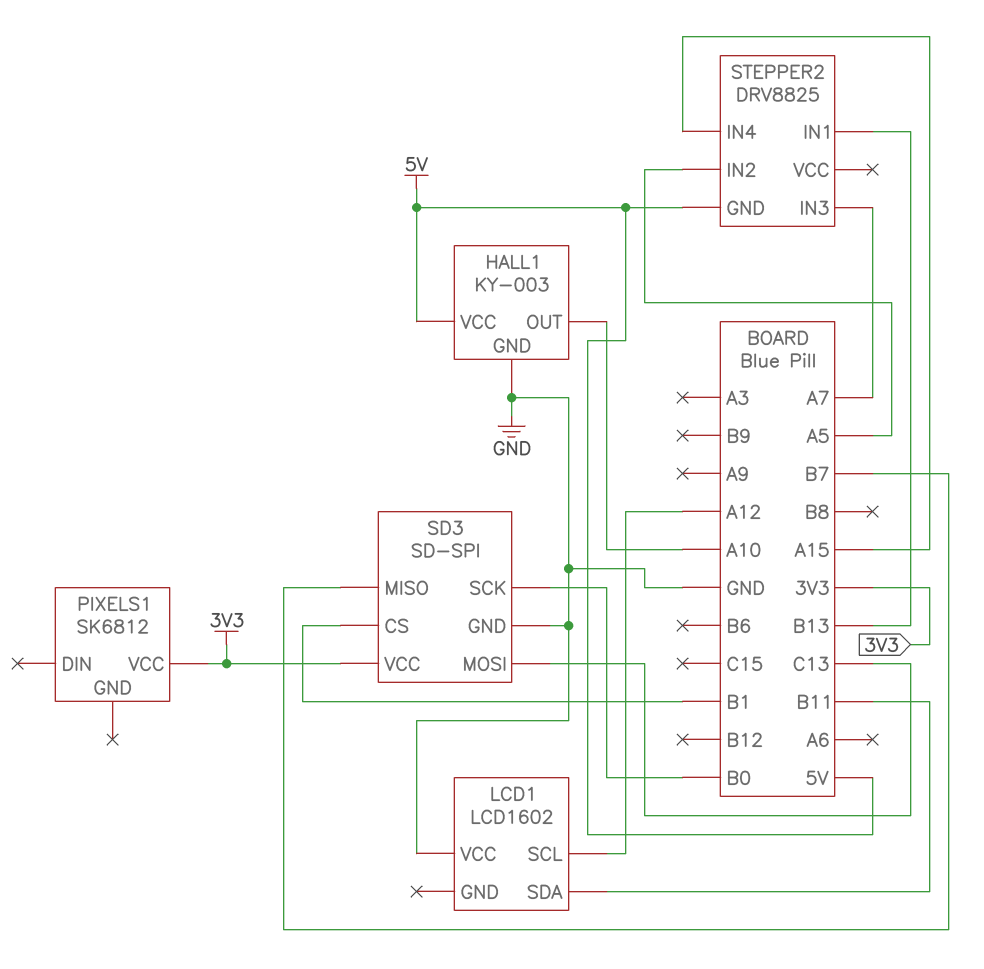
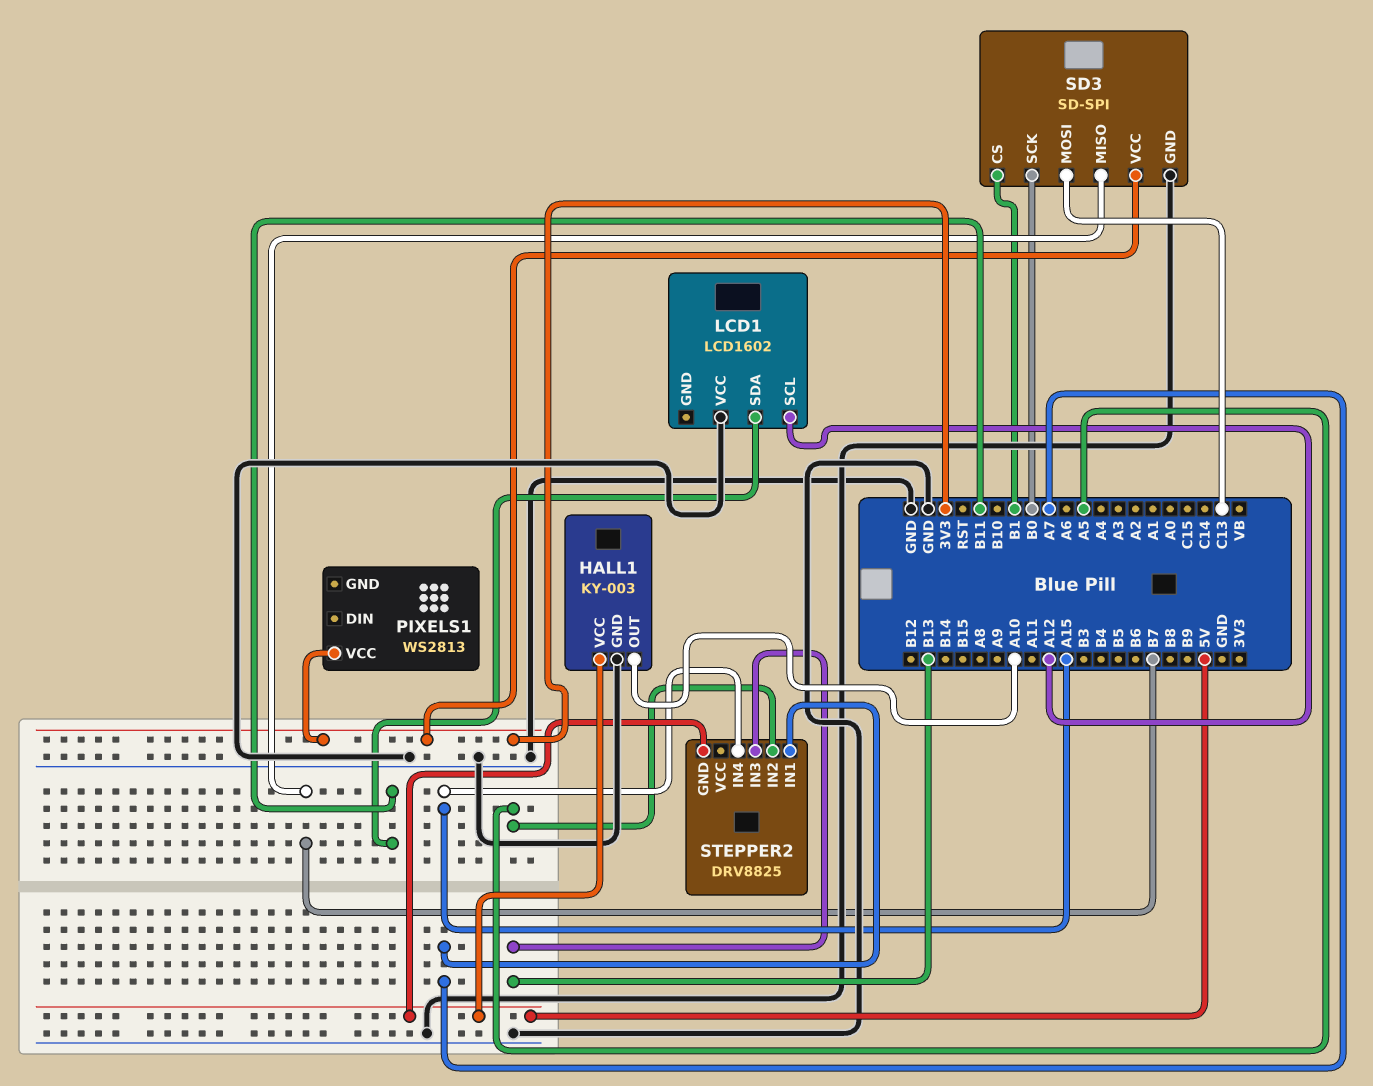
PIXELS1: SK6812 -> WS2813
STEPPER2 pin IN1: B13 -> A7
STEPPER2 pin IN3: A7 -> B13

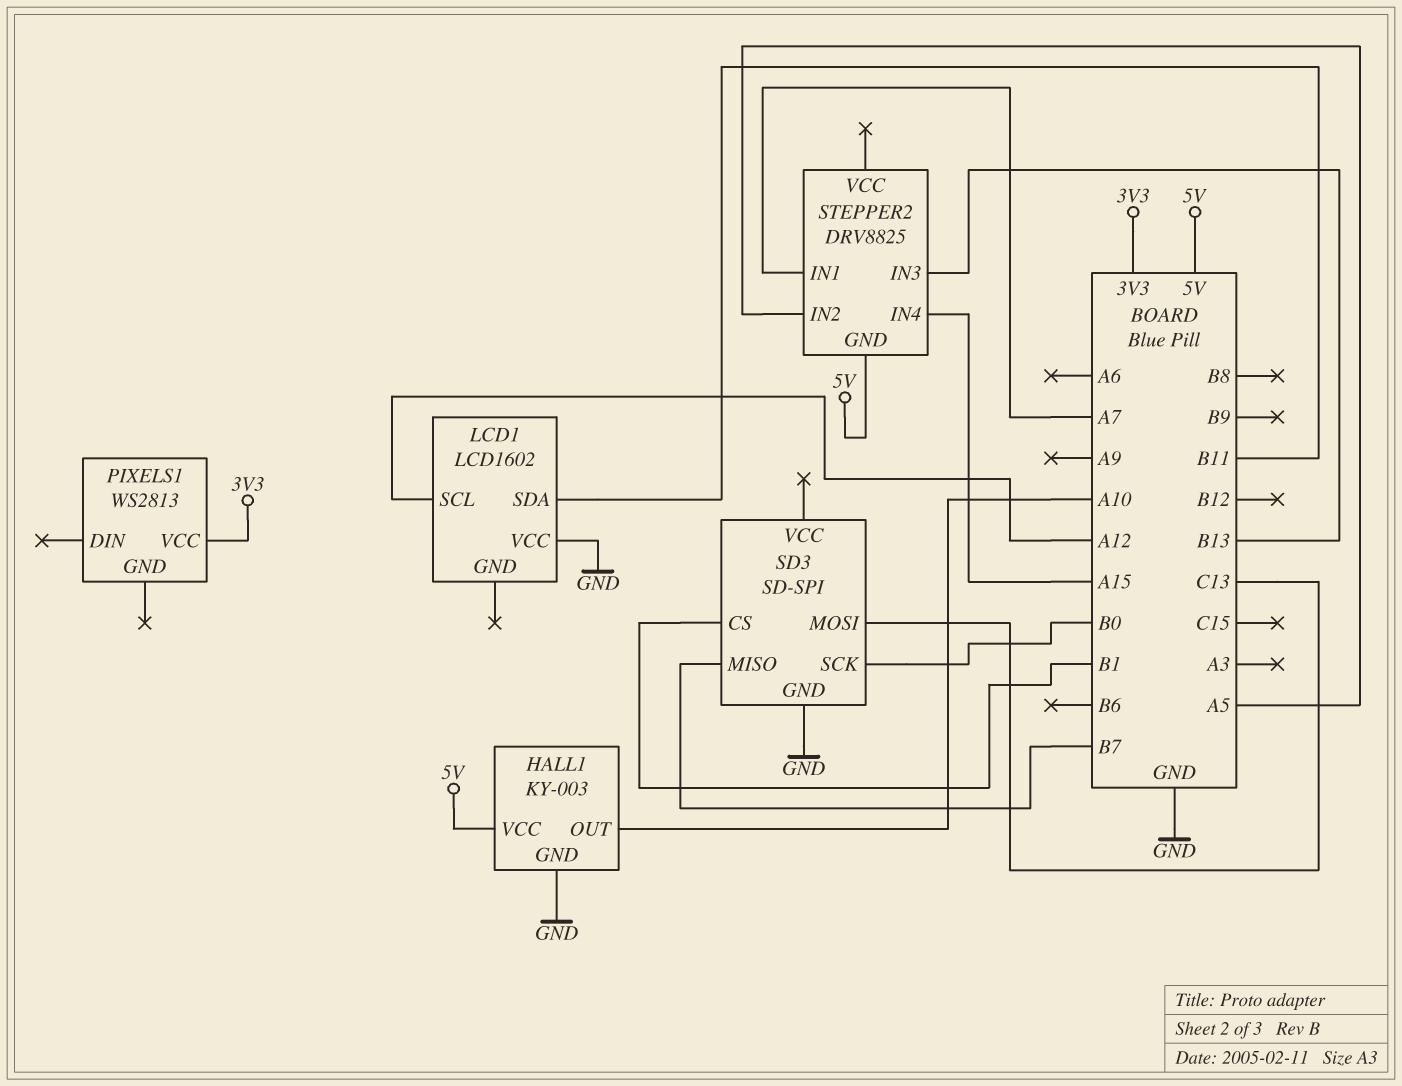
SD3 pin VCC: 3V3 -> none

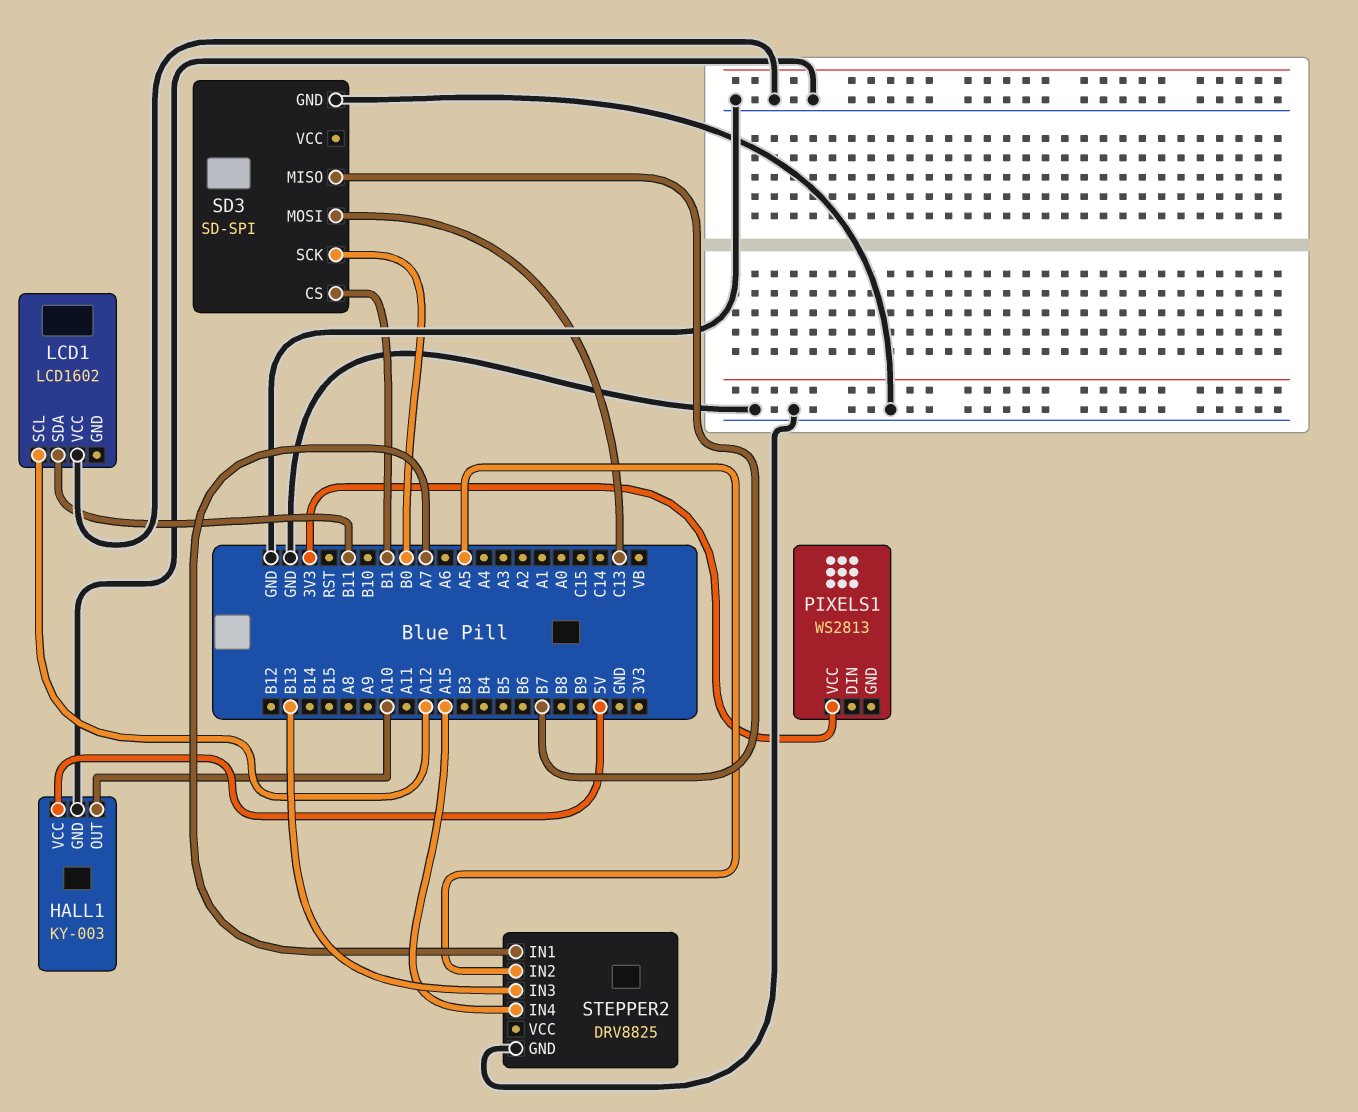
STEPPER2 pin GND: 5V -> GND

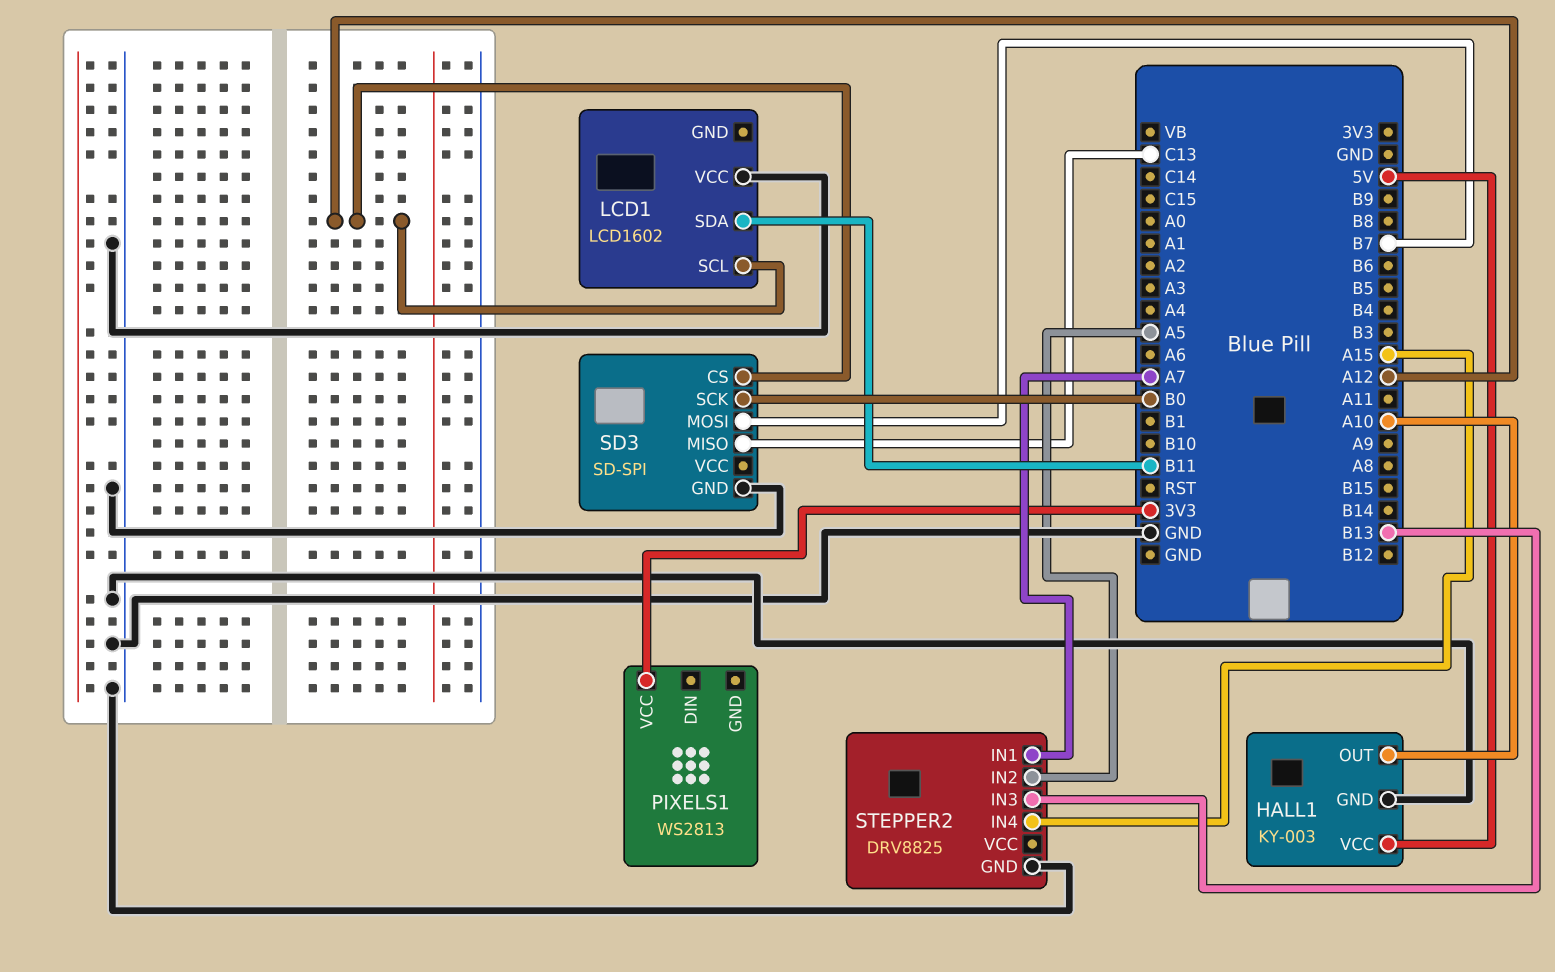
SD3 pin CS: B1 -> A12
SD3 pin MISO: B7 -> C13
SD3 pin MOSI: C13 -> B7

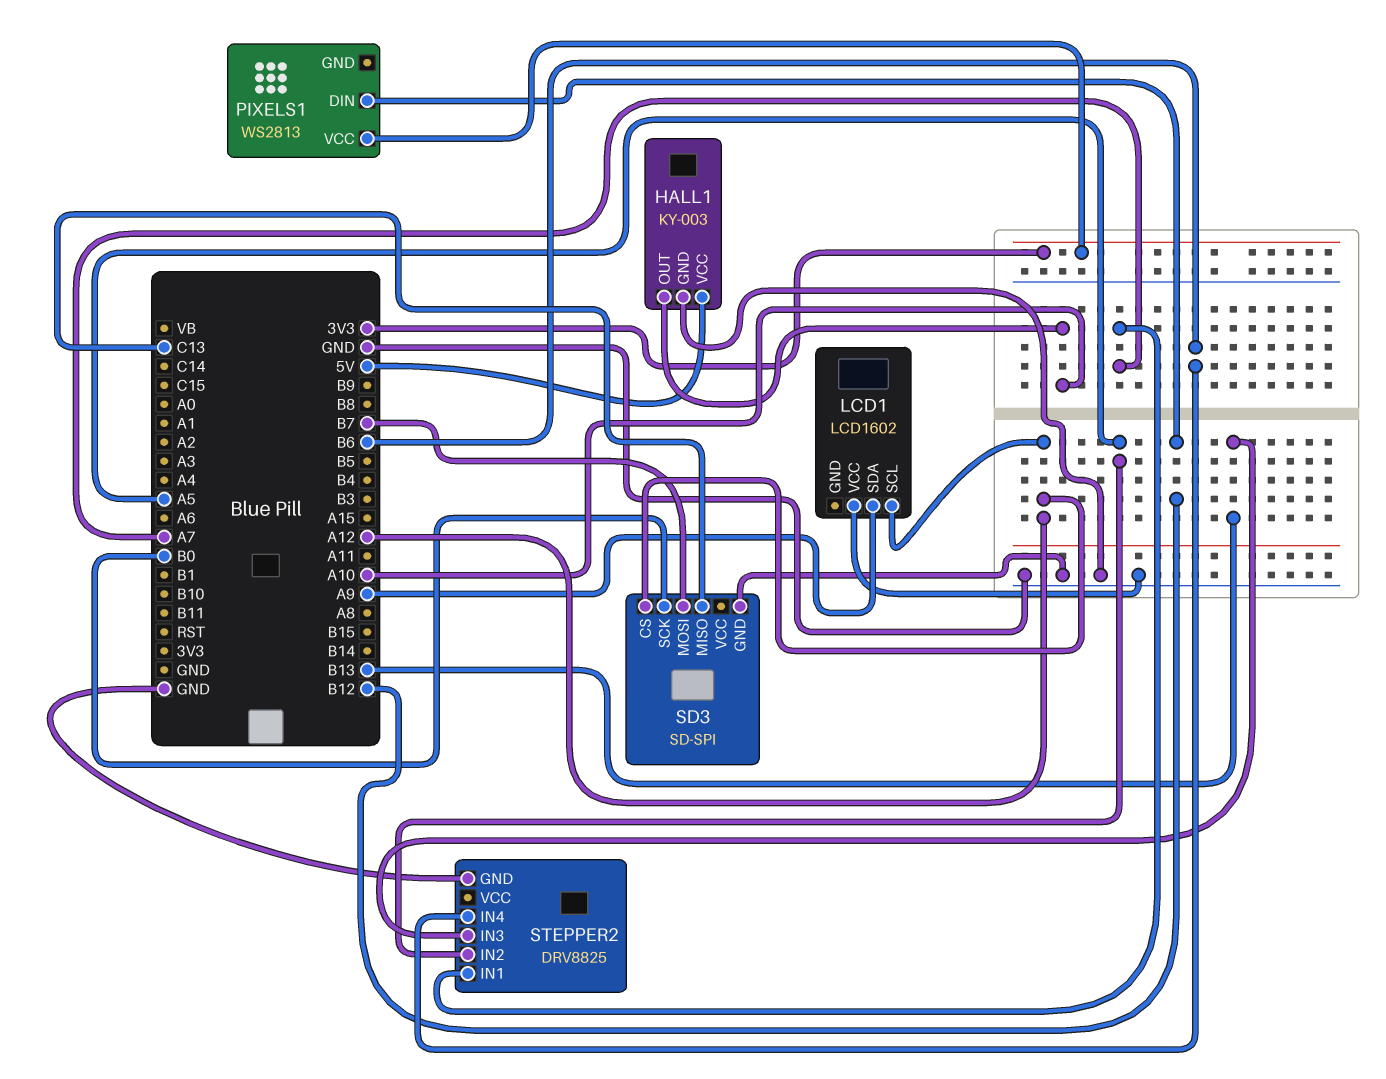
LCD1 pin SDA: B11 -> A9
PIXELS1 pin DIN: none -> B12
STEPPER2 pin IN4: A15 -> B6

